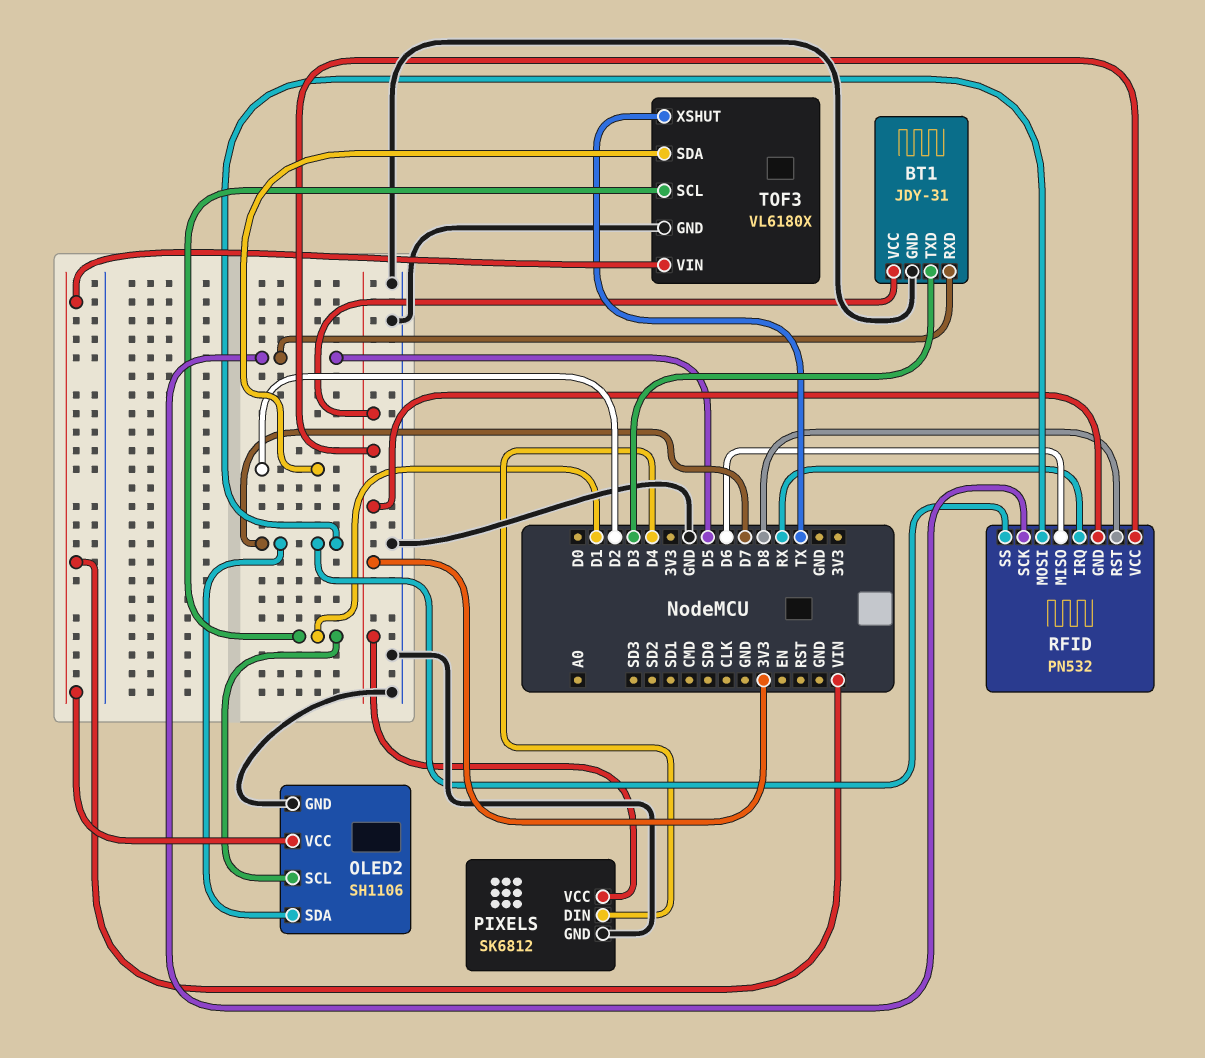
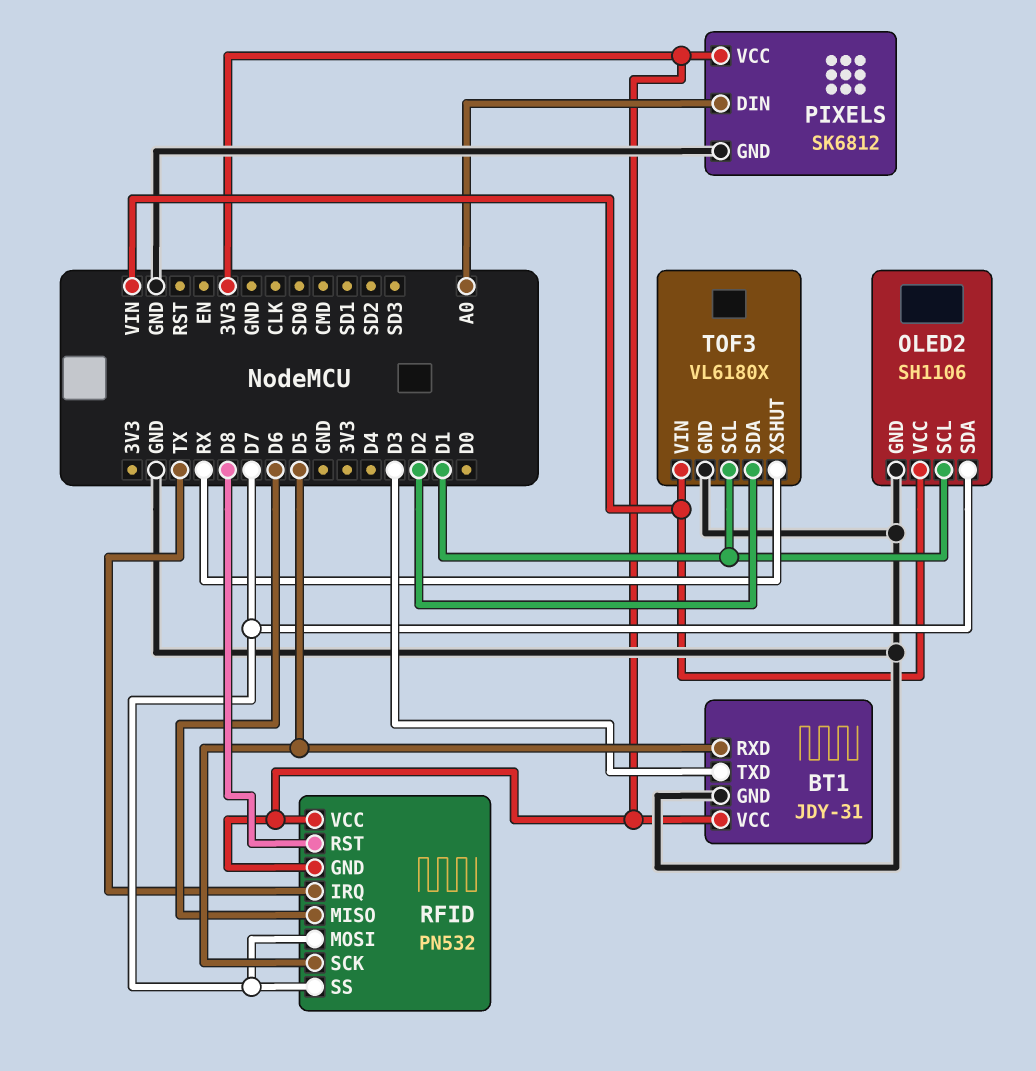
PIXELS pin DIN: D4 -> A0
RFID pin IRQ: RX -> TX
TOF3 pin XSHUT: TX -> RX

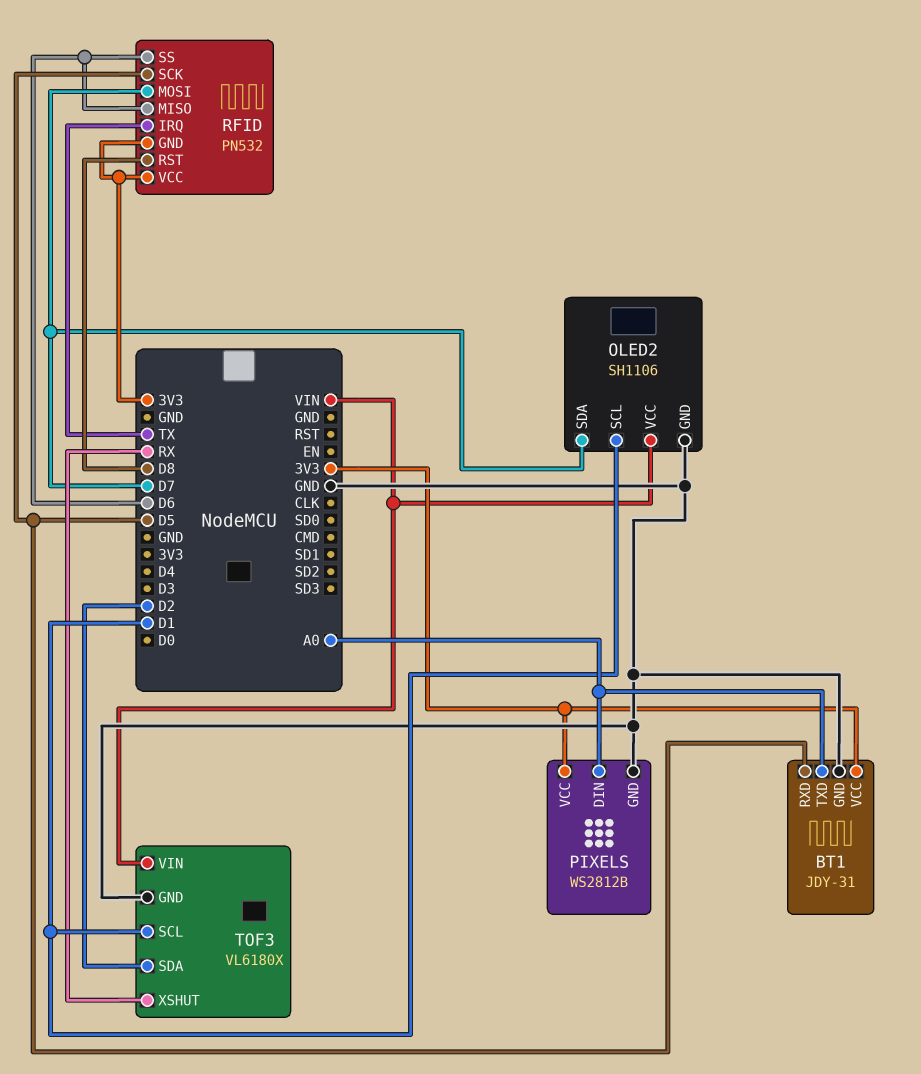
BT1 pin TXD: D3 -> A0
PIXELS: SK6812 -> WS2812B
RFID pin SS: D7 -> D6

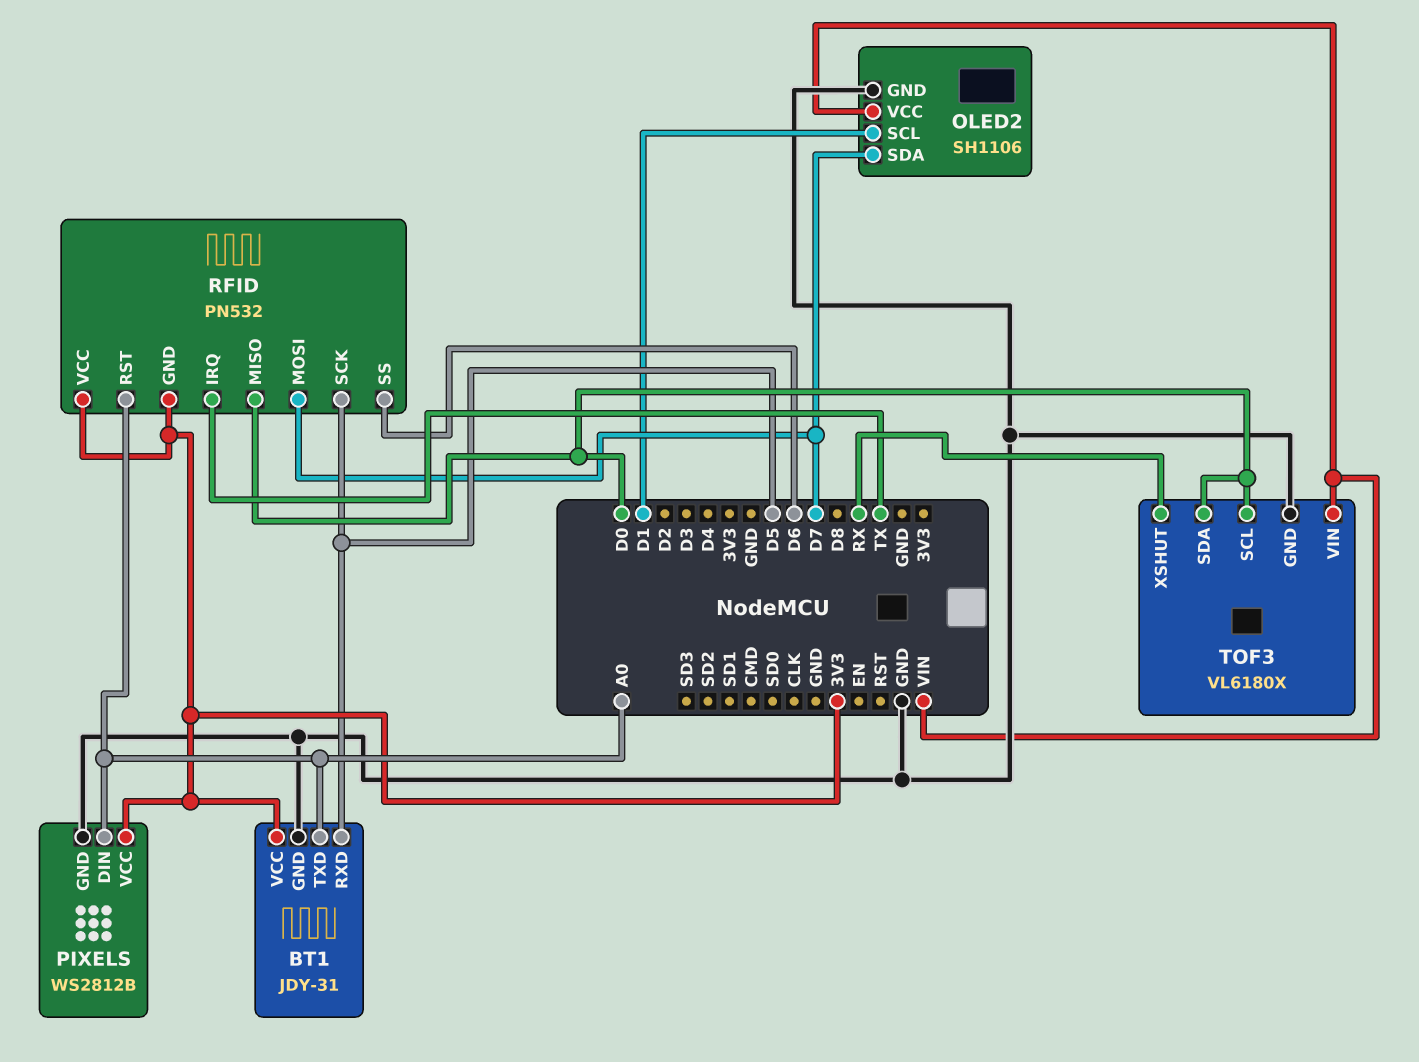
RFID pin MISO: D6 -> D0
RFID pin RST: D8 -> A0
TOF3 pin SCL: D1 -> D0
TOF3 pin SDA: D2 -> D0

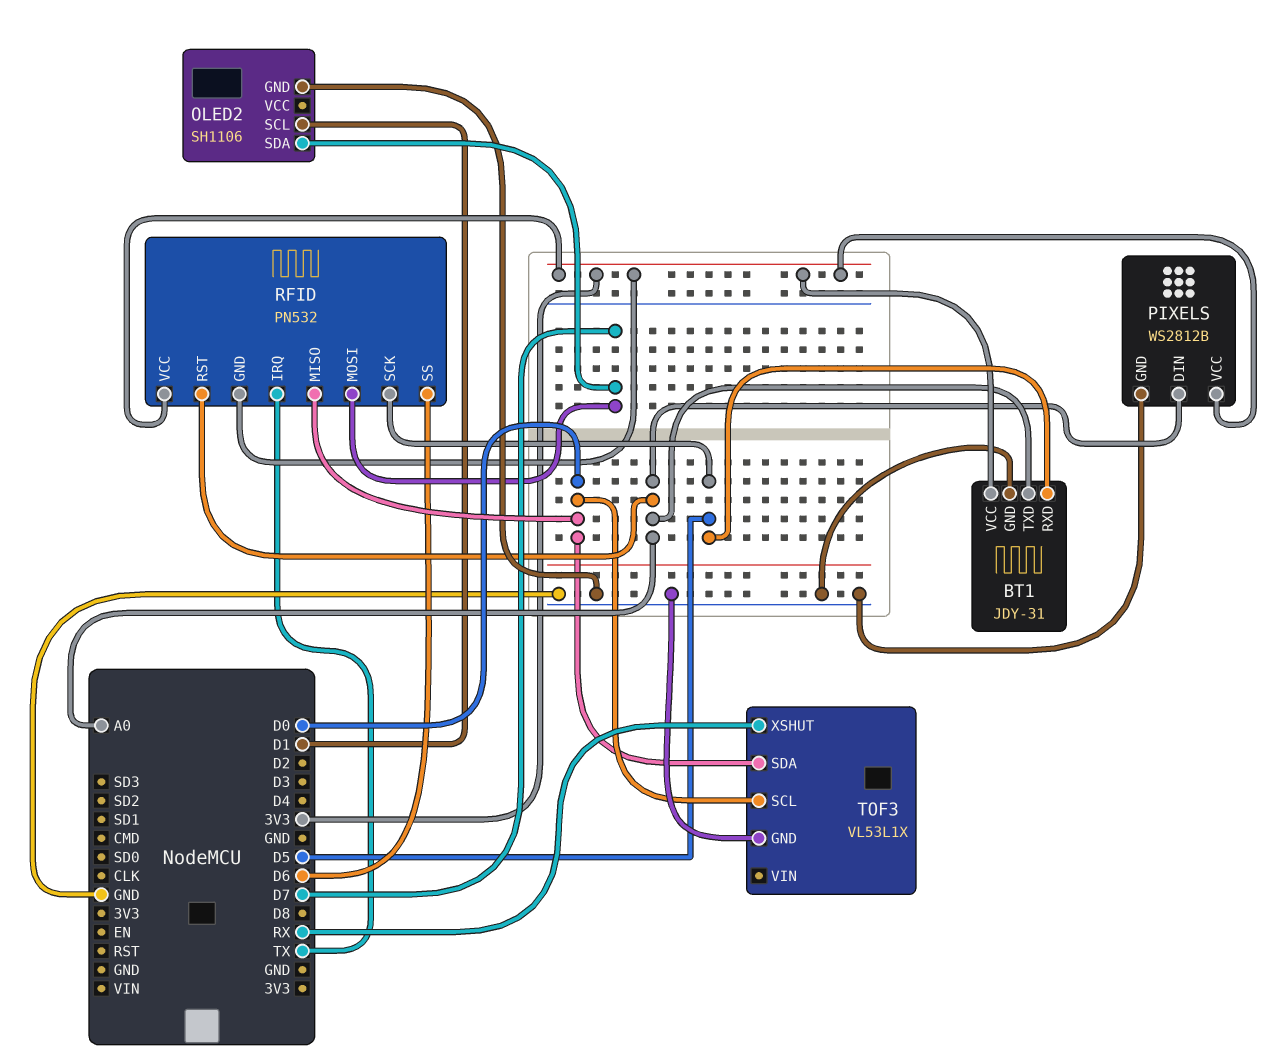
OLED2 pin VCC: VIN -> none
TOF3: VL6180X -> VL53L1X
TOF3 pin VIN: VIN -> none

